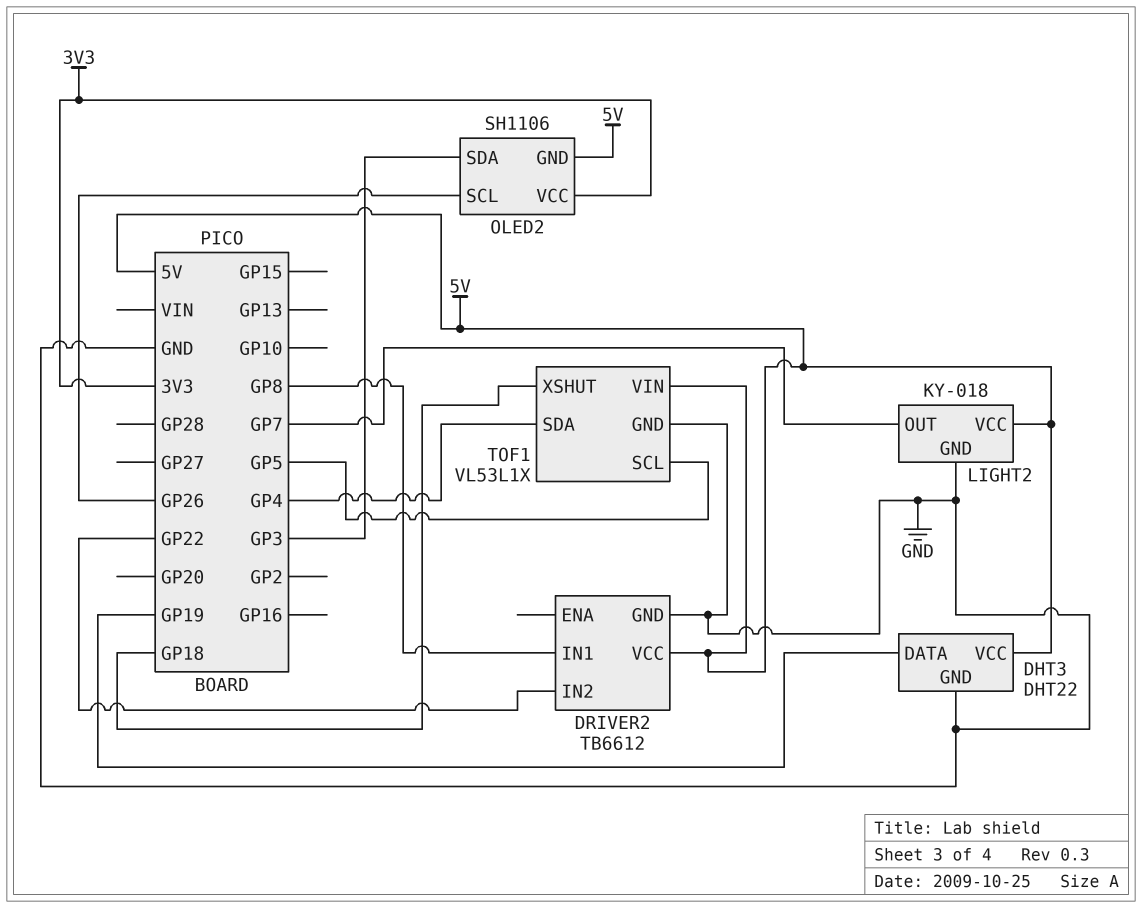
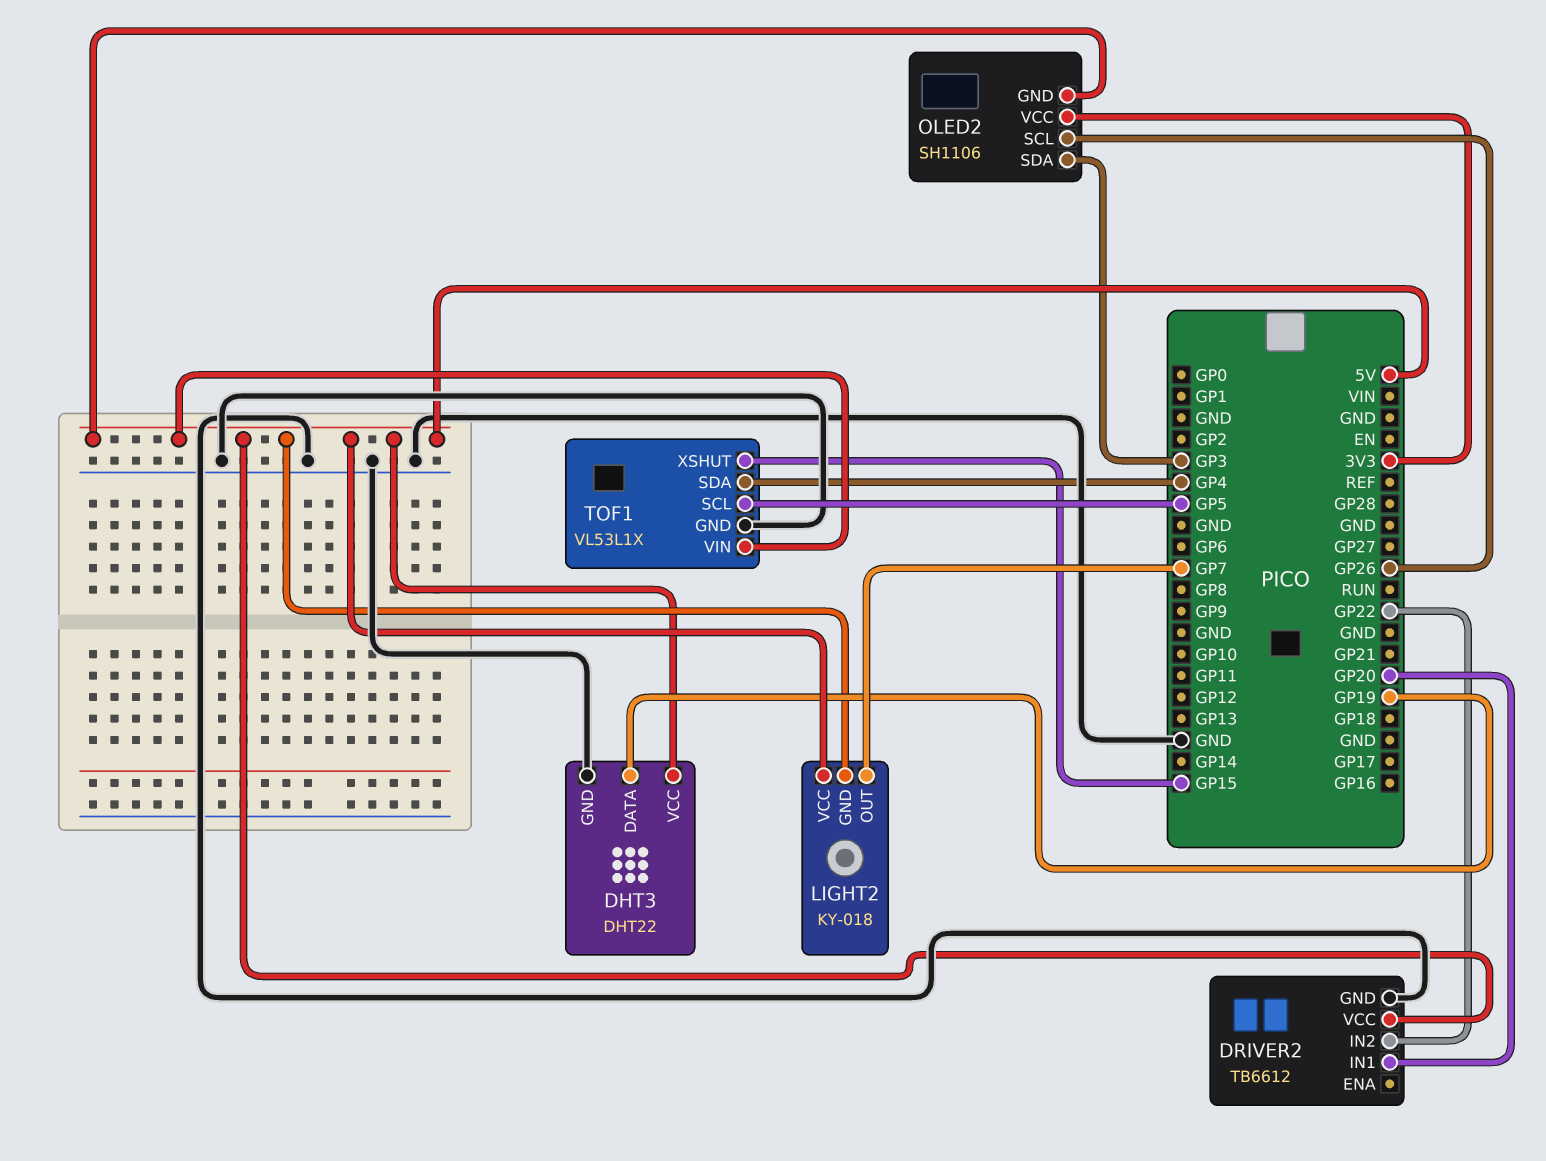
DRIVER2 pin IN1: GP8 -> GP20
LIGHT2 pin GND: GND -> 5V
TOF1 pin XSHUT: GP18 -> GP15

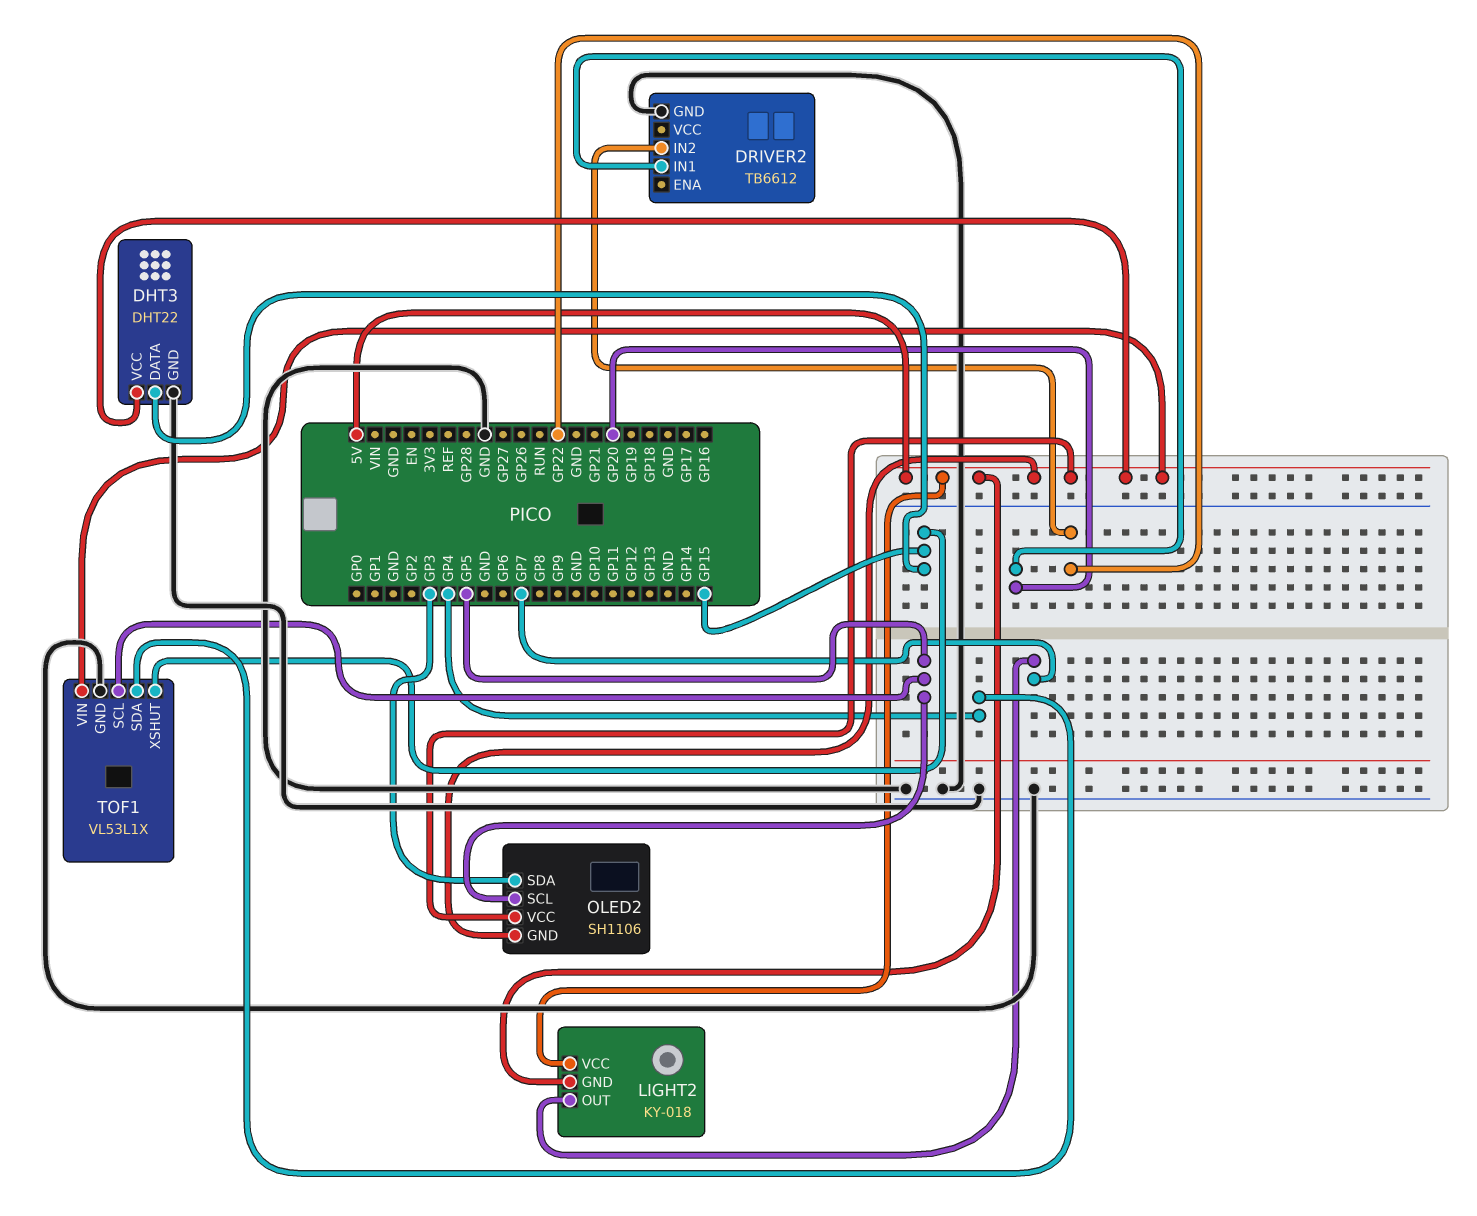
DHT3 pin DATA: GP19 -> GP15
DRIVER2 pin VCC: 5V -> none
OLED2 pin SCL: GP26 -> GP5
OLED2 pin VCC: 3V3 -> 5V

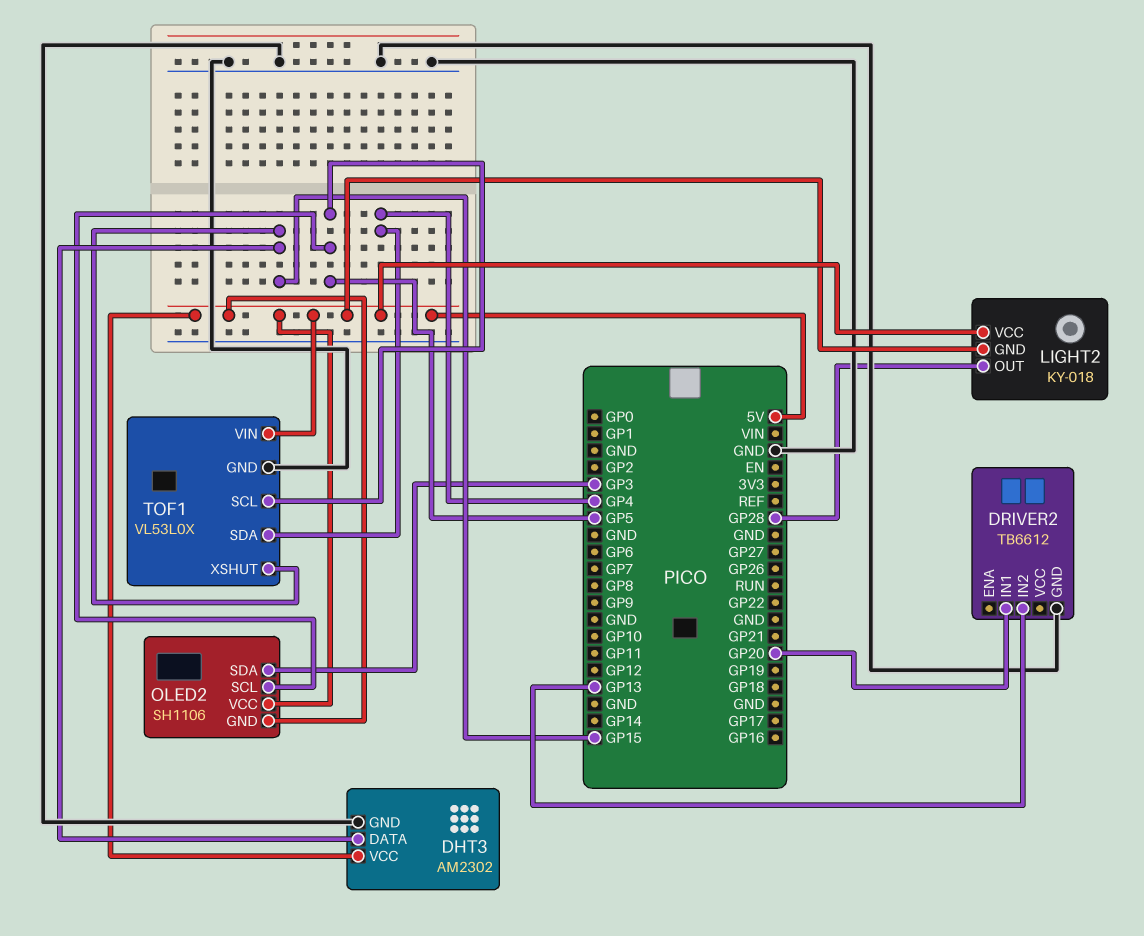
DHT3: DHT22 -> AM2302
DRIVER2 pin IN2: GP22 -> GP13
LIGHT2 pin OUT: GP7 -> GP28
TOF1: VL53L1X -> VL53L0X

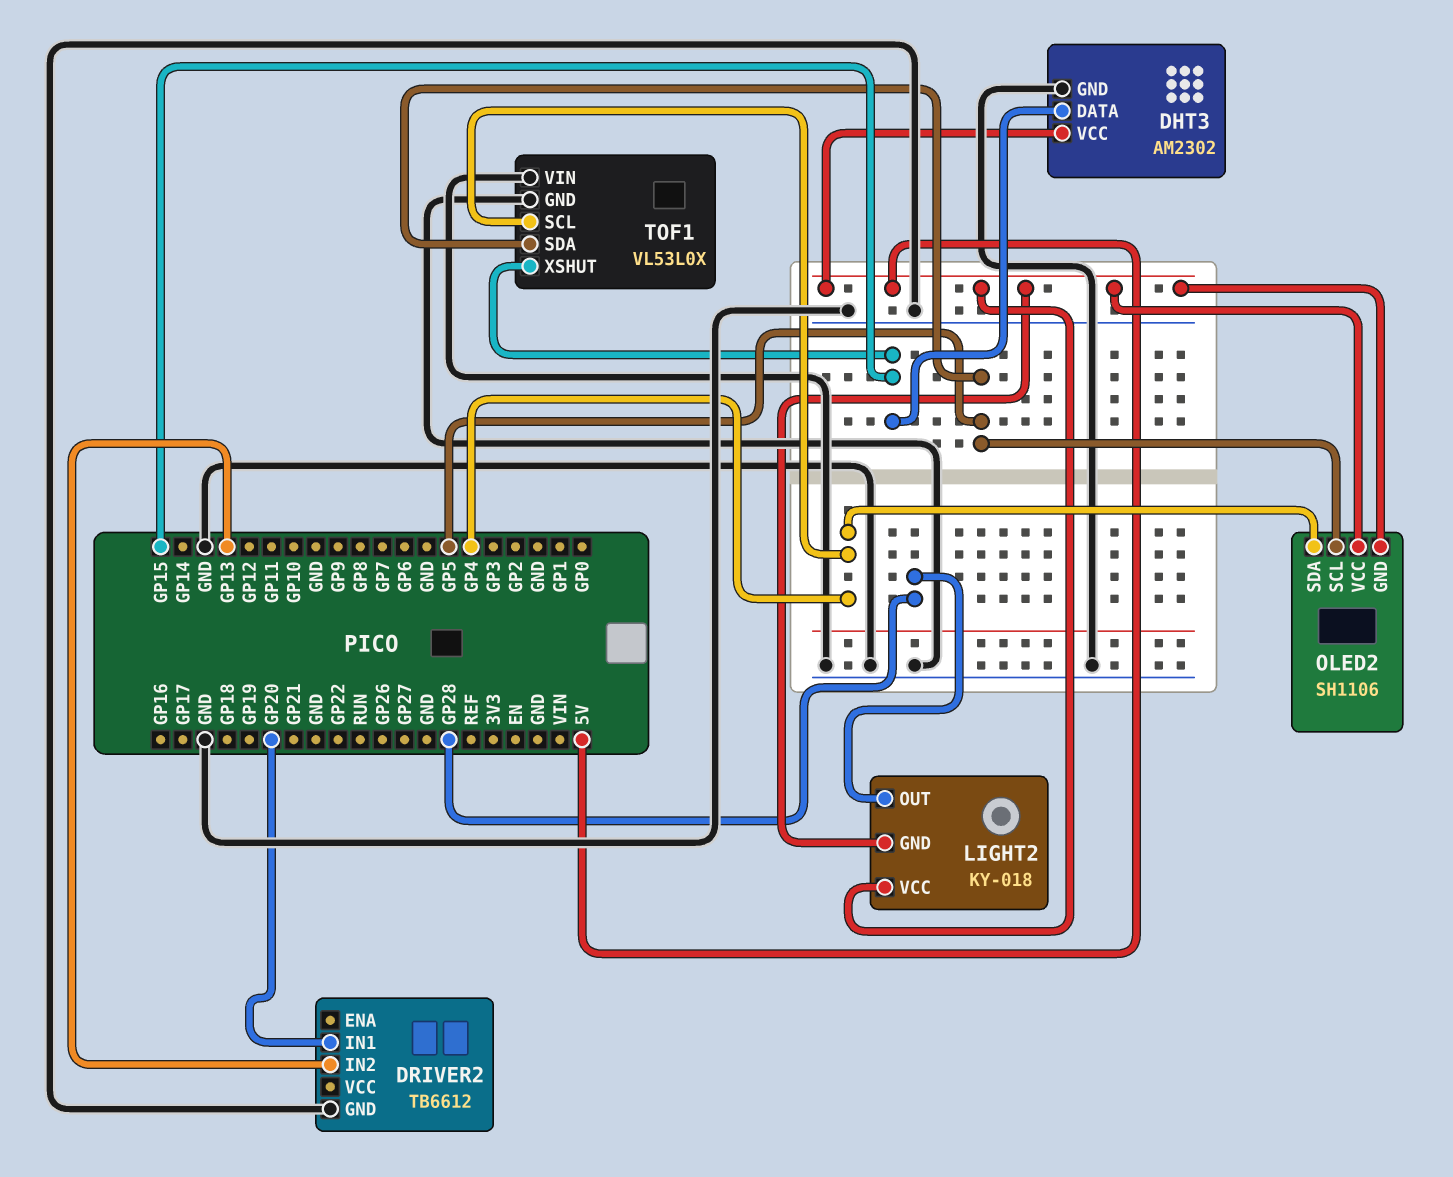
OLED2 pin SDA: GP3 -> GP4
TOF1 pin SCL: GP5 -> GP4
TOF1 pin SDA: GP4 -> GP5
TOF1 pin VIN: 5V -> GND

